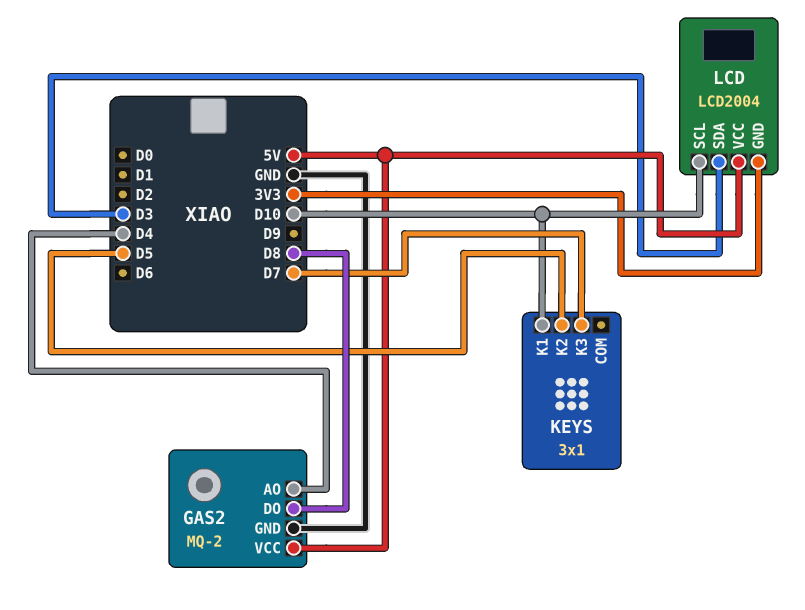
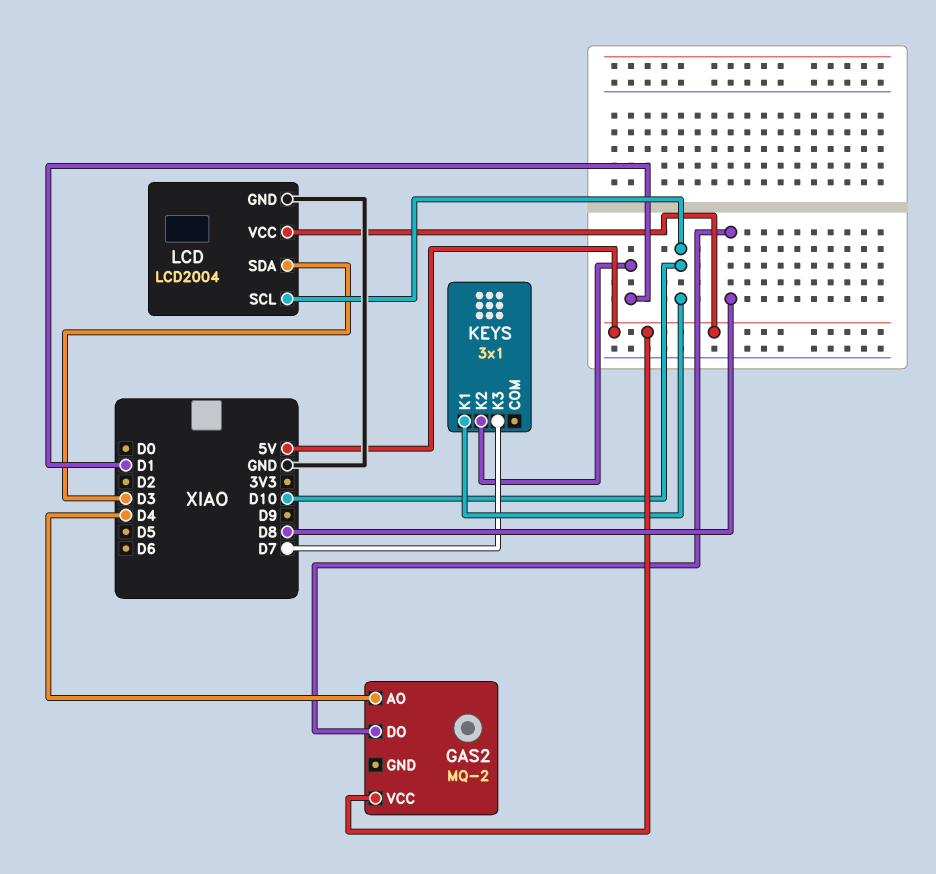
GAS2 pin GND: GND -> none
KEYS pin K2: D5 -> D1
LCD pin GND: 3V3 -> GND

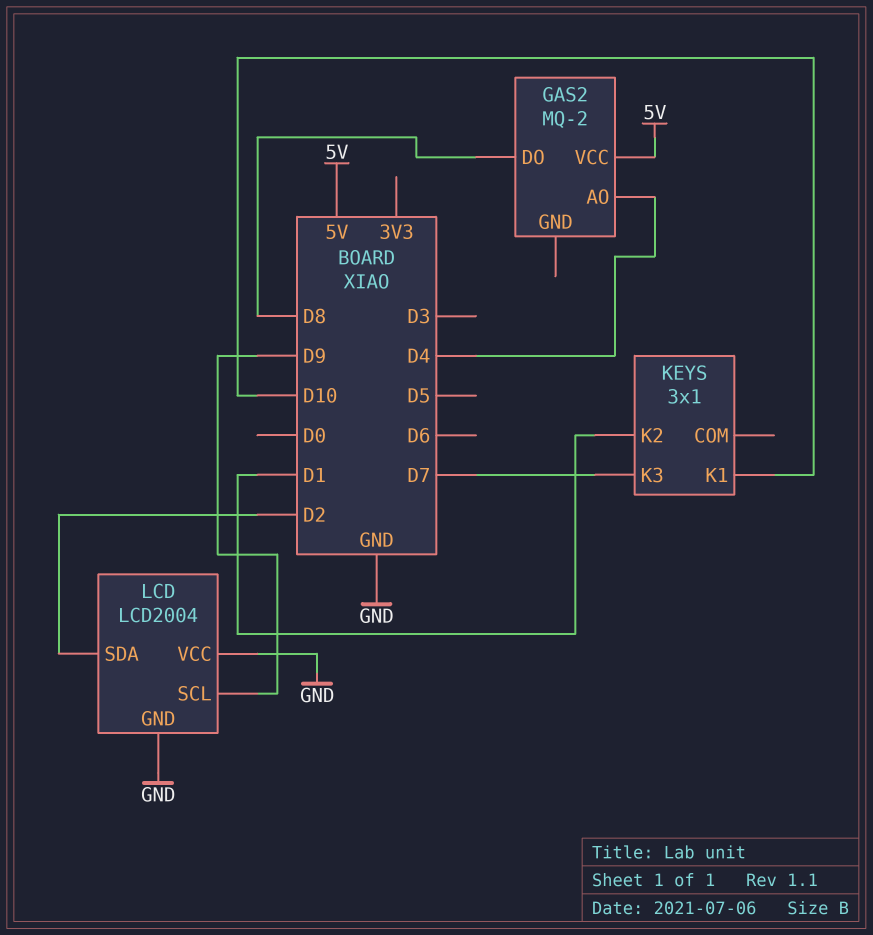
LCD pin SCL: D10 -> D9
LCD pin SDA: D3 -> D2
LCD pin VCC: 5V -> GND

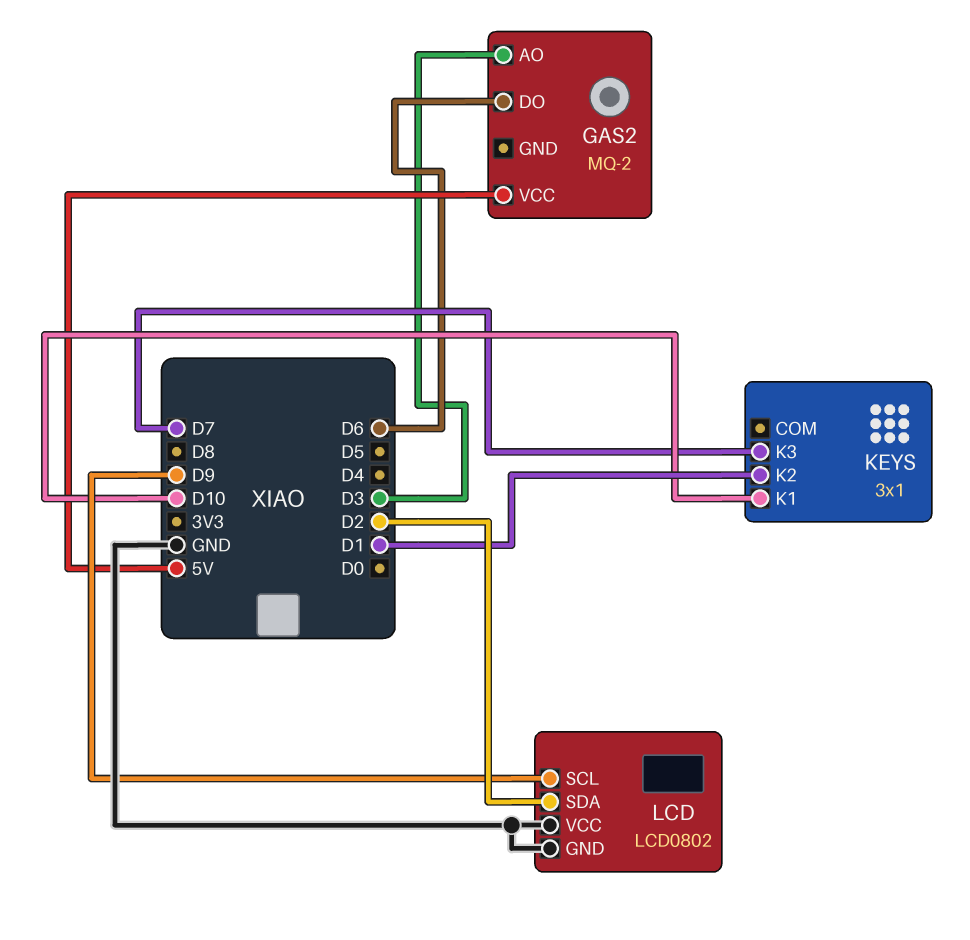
GAS2 pin AO: D4 -> D3
GAS2 pin DO: D8 -> D6
LCD: LCD2004 -> LCD0802

